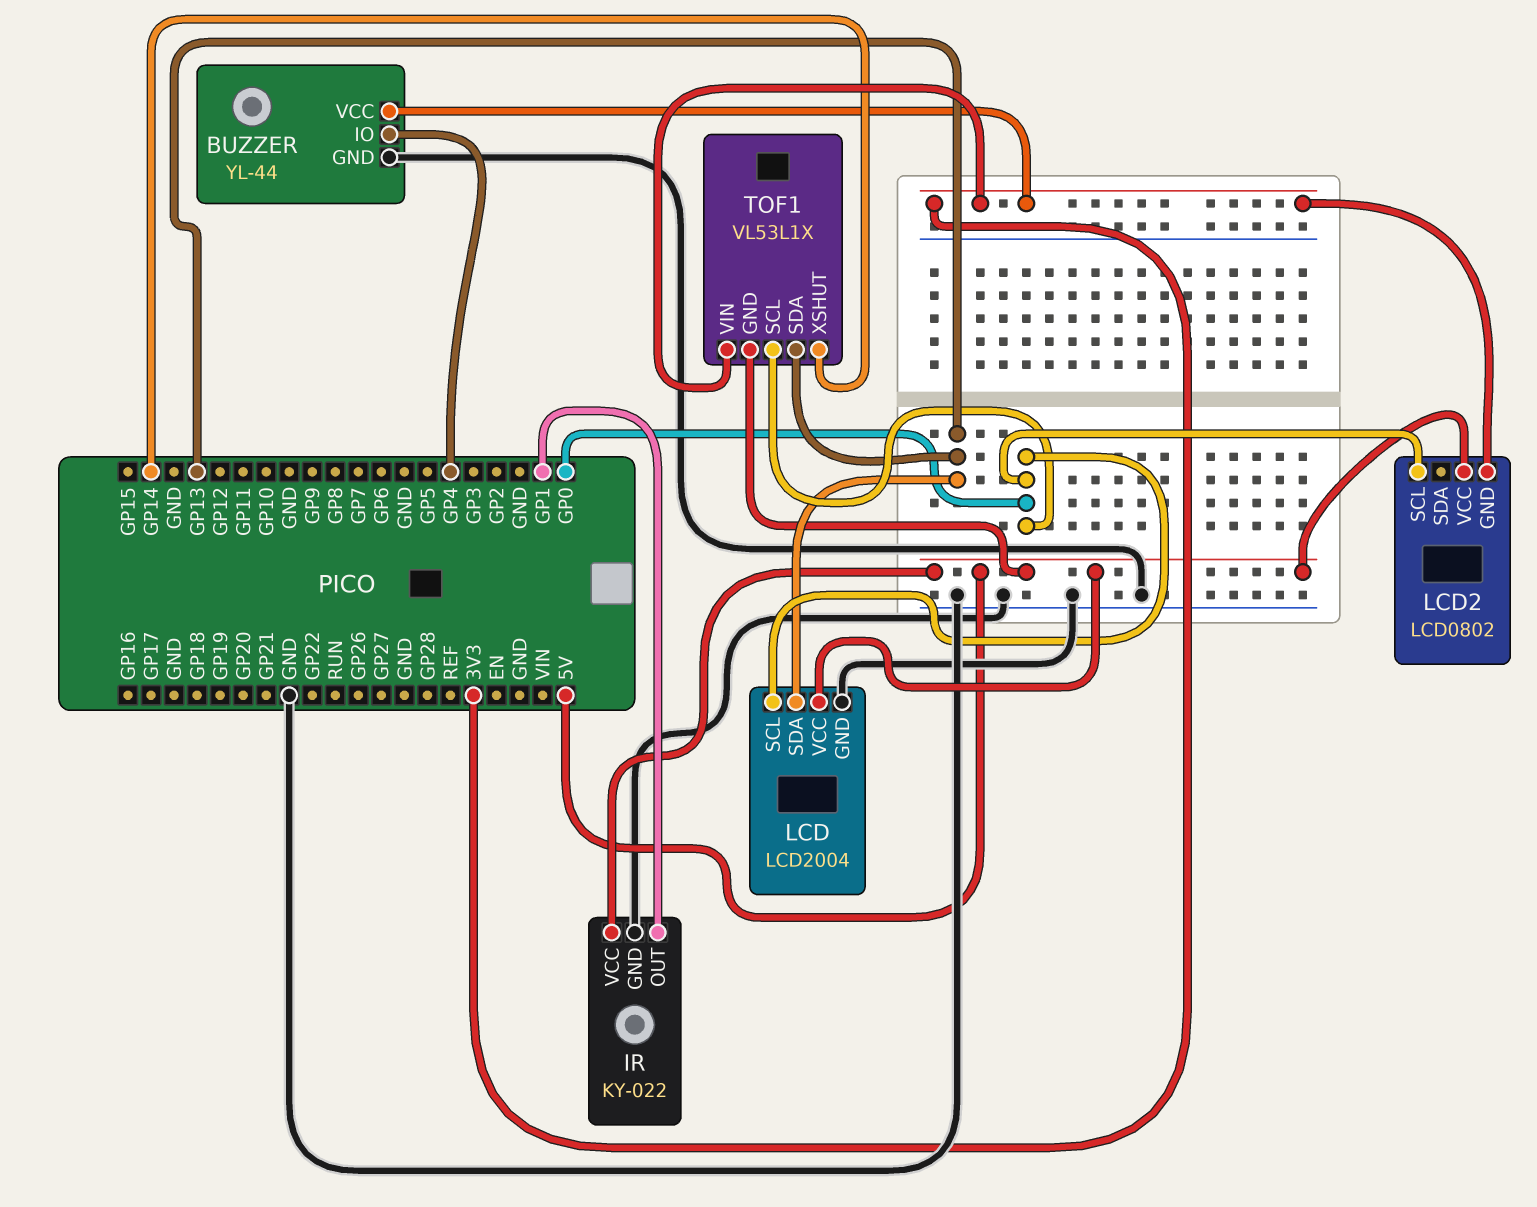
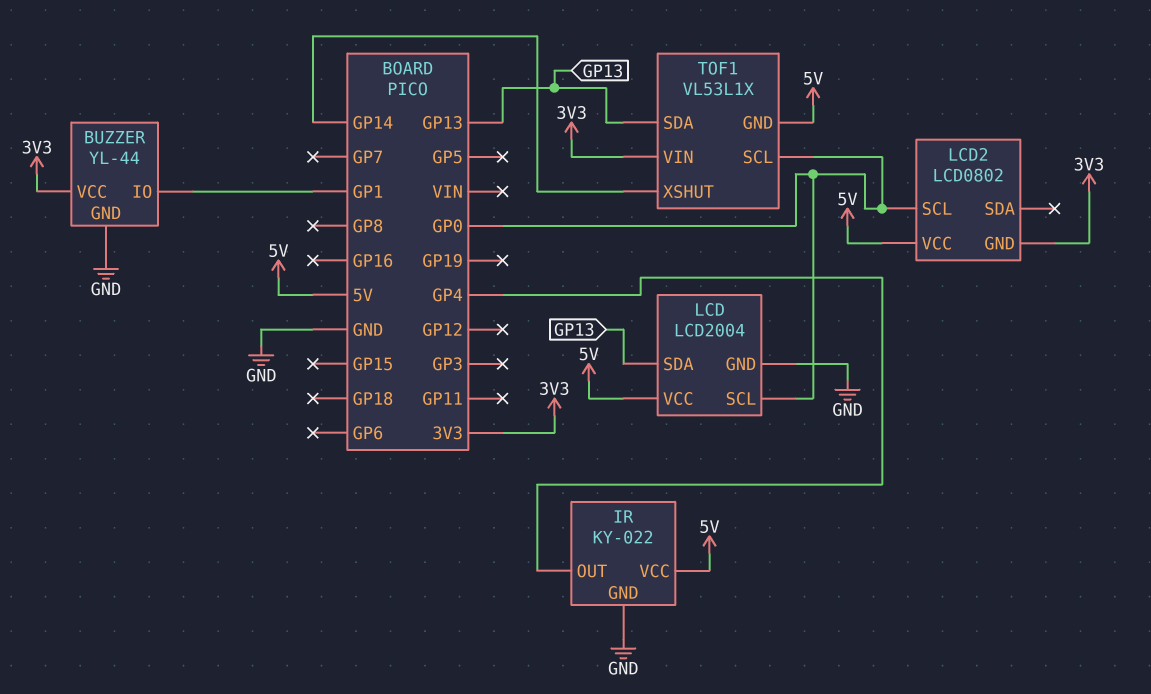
BUZZER pin IO: GP4 -> GP1
IR pin OUT: GP1 -> GP4

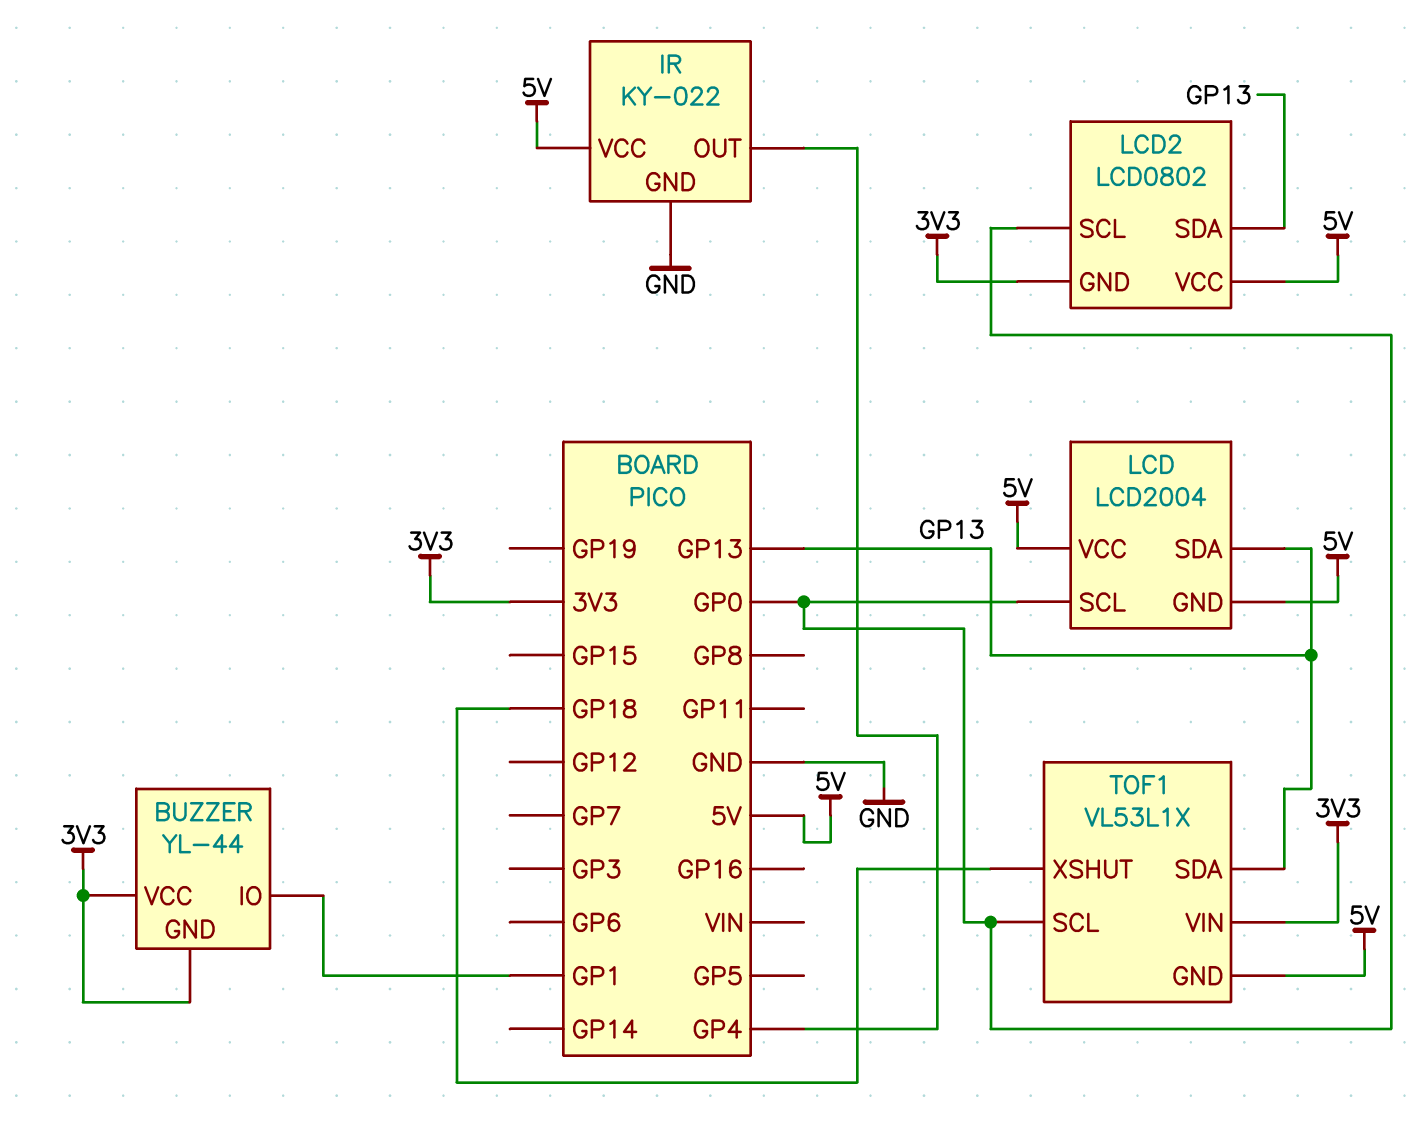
BUZZER pin GND: GND -> 3V3
LCD pin GND: GND -> 5V
LCD2 pin SDA: none -> GP13
TOF1 pin XSHUT: GP14 -> GP18

